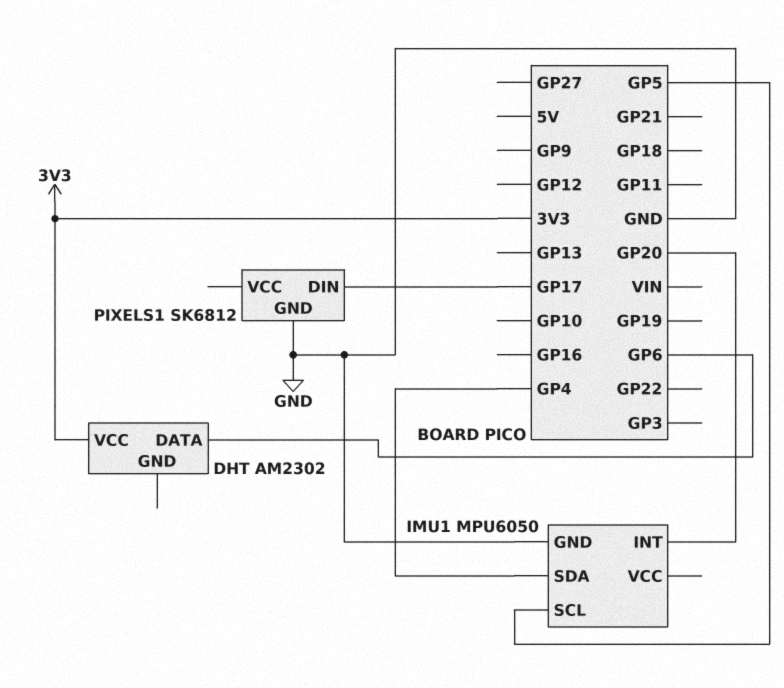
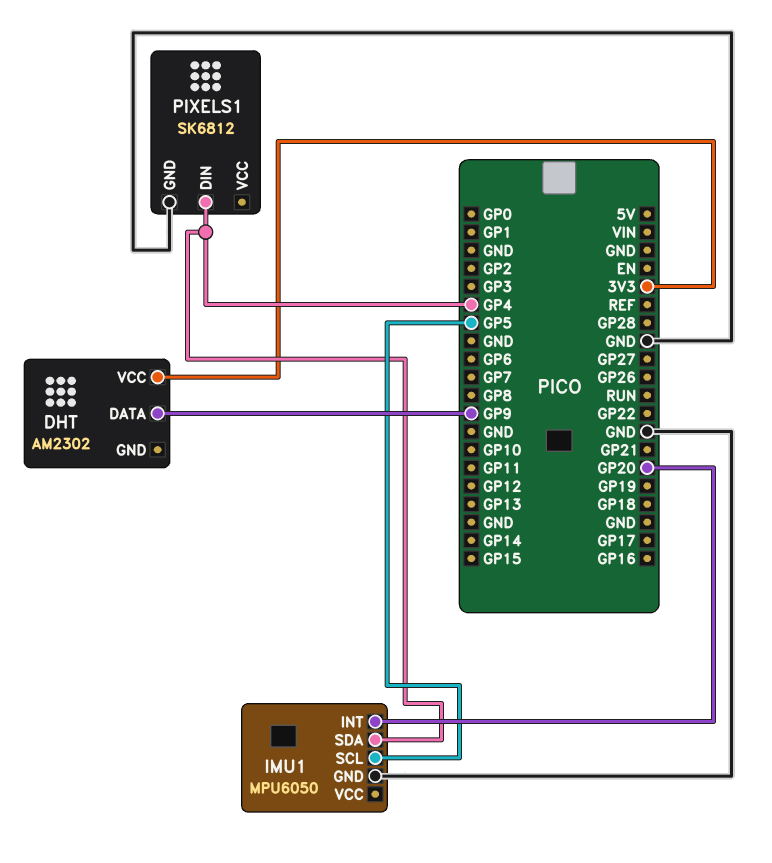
DHT pin DATA: GP6 -> GP9
PIXELS1 pin DIN: GP17 -> GP4

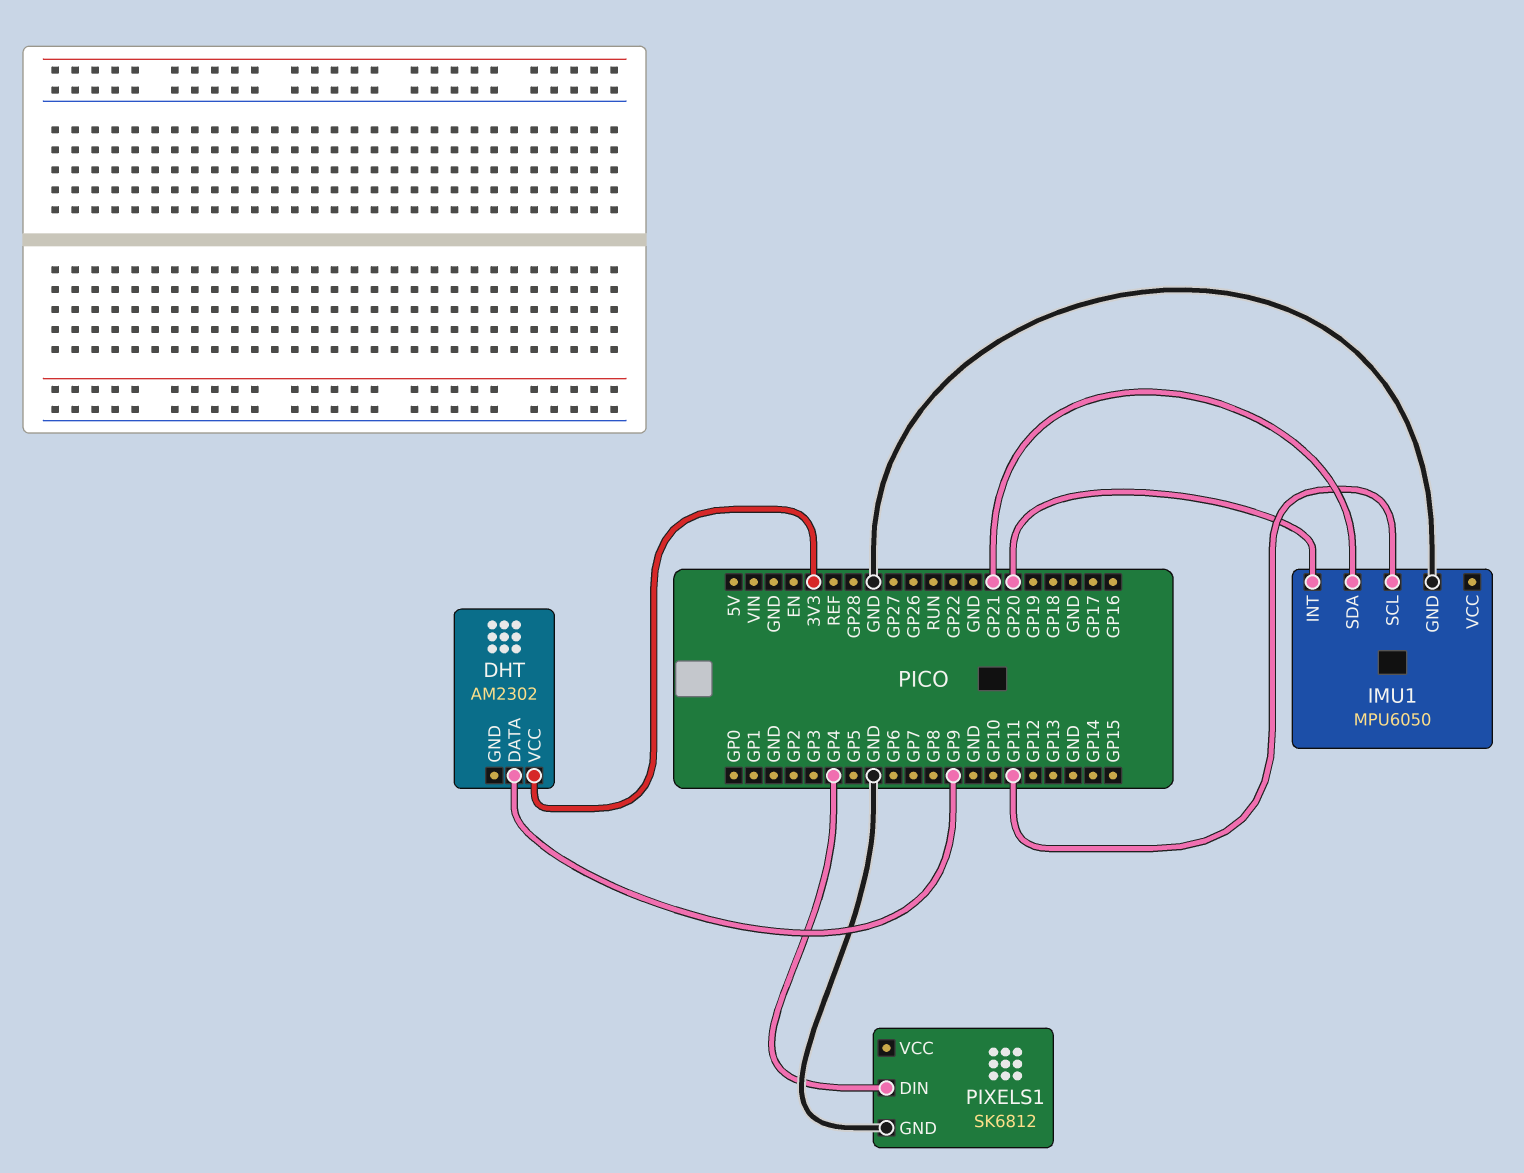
IMU1 pin SCL: GP5 -> GP11
IMU1 pin SDA: GP4 -> GP21

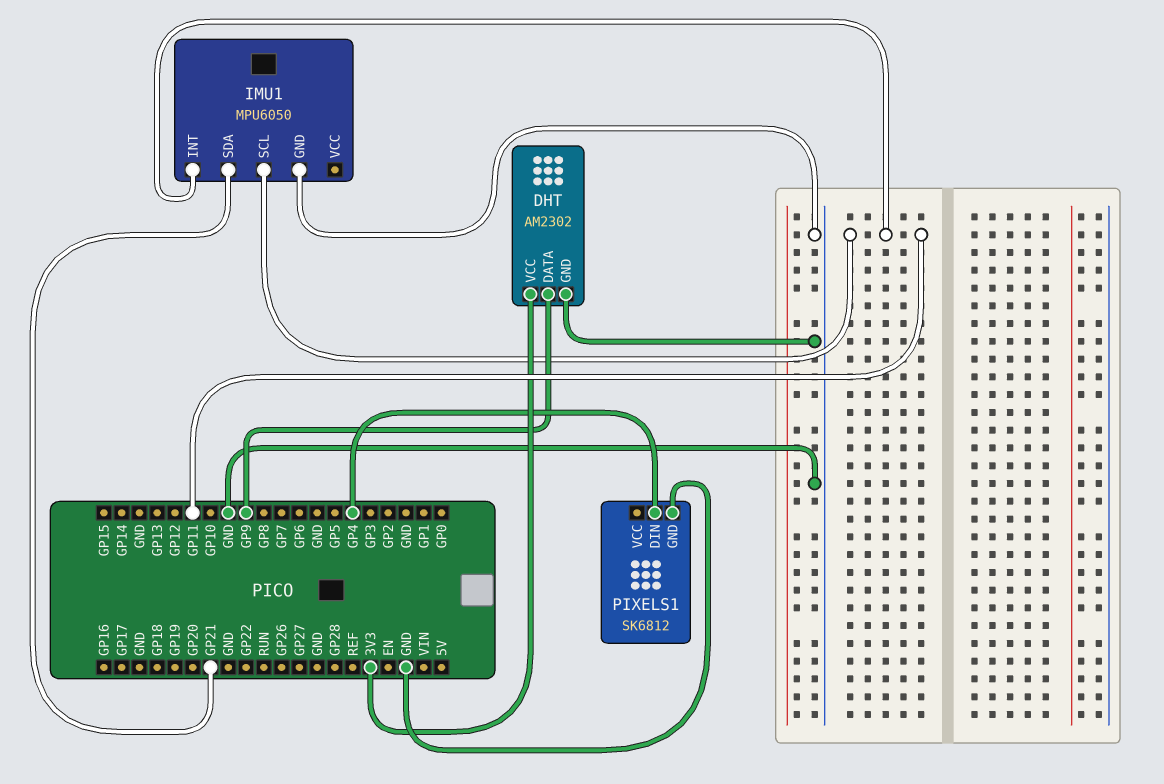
DHT pin GND: none -> GND
IMU1 pin INT: GP20 -> GP11

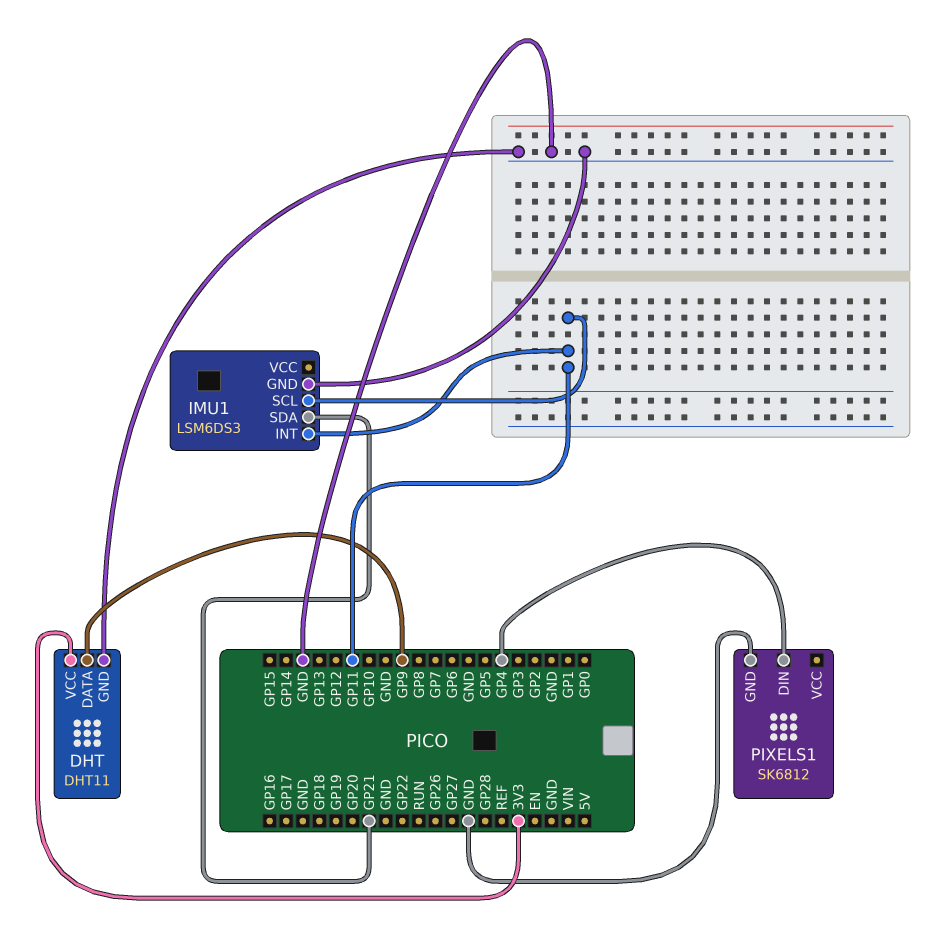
DHT: AM2302 -> DHT11
IMU1: MPU6050 -> LSM6DS3

